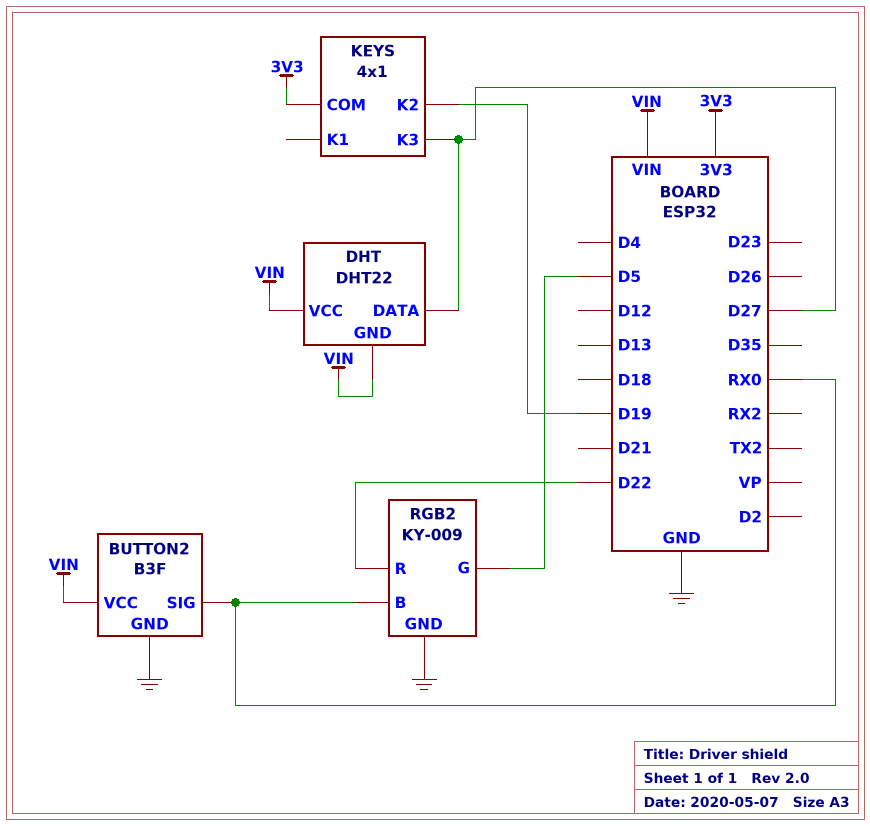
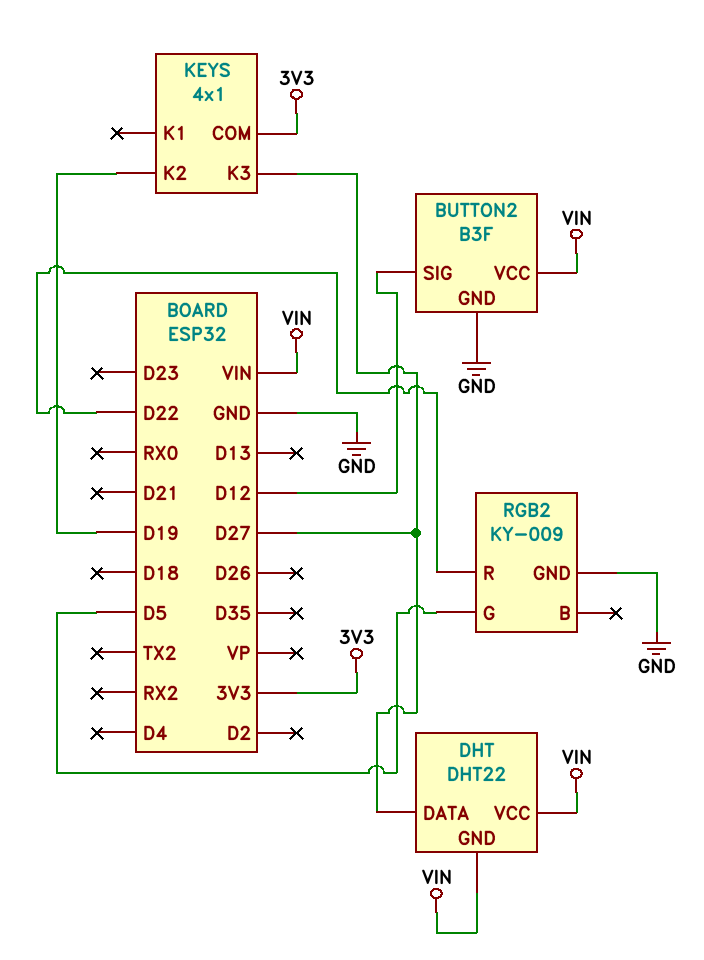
BUTTON2 pin SIG: RX0 -> D12
RGB2 pin B: RX0 -> none

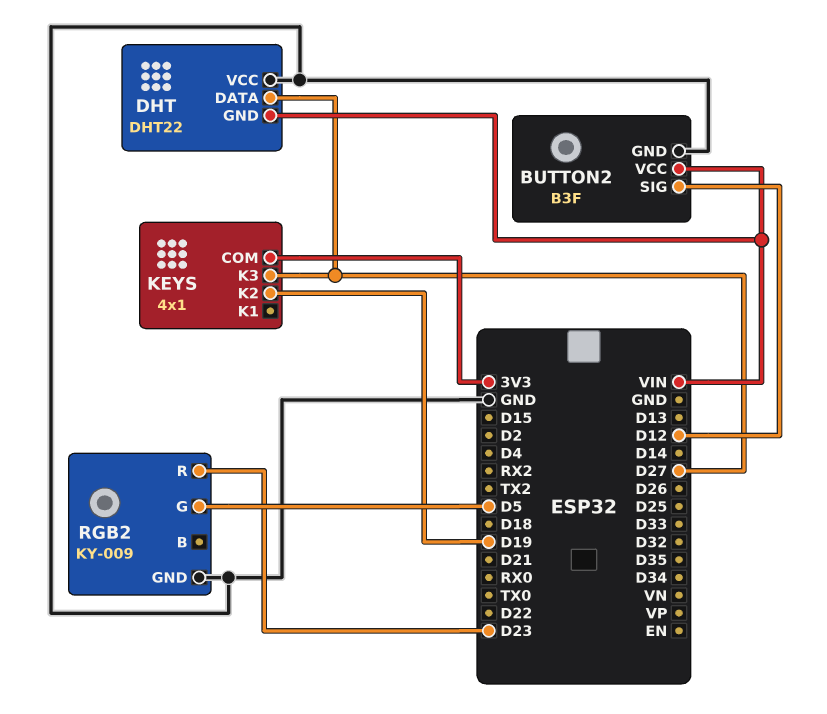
DHT pin VCC: VIN -> GND
RGB2 pin R: D22 -> D23

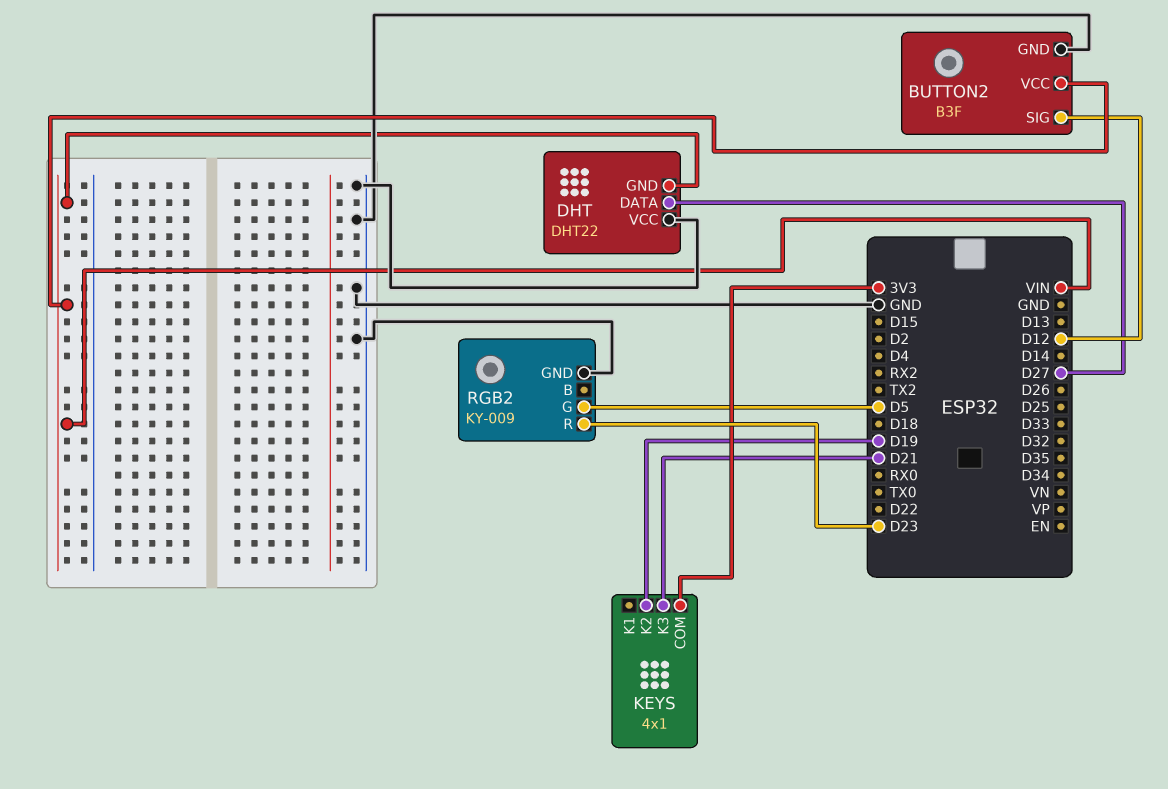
KEYS pin K3: D27 -> D21

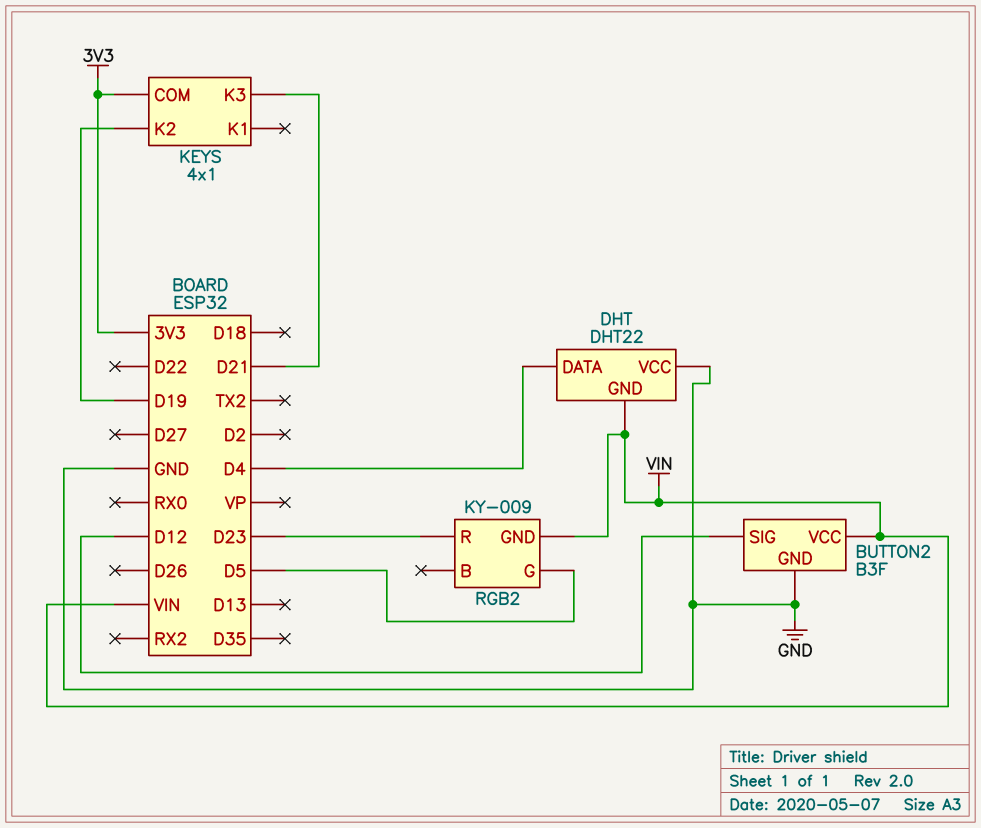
DHT pin DATA: D27 -> D4
RGB2 pin GND: GND -> VIN

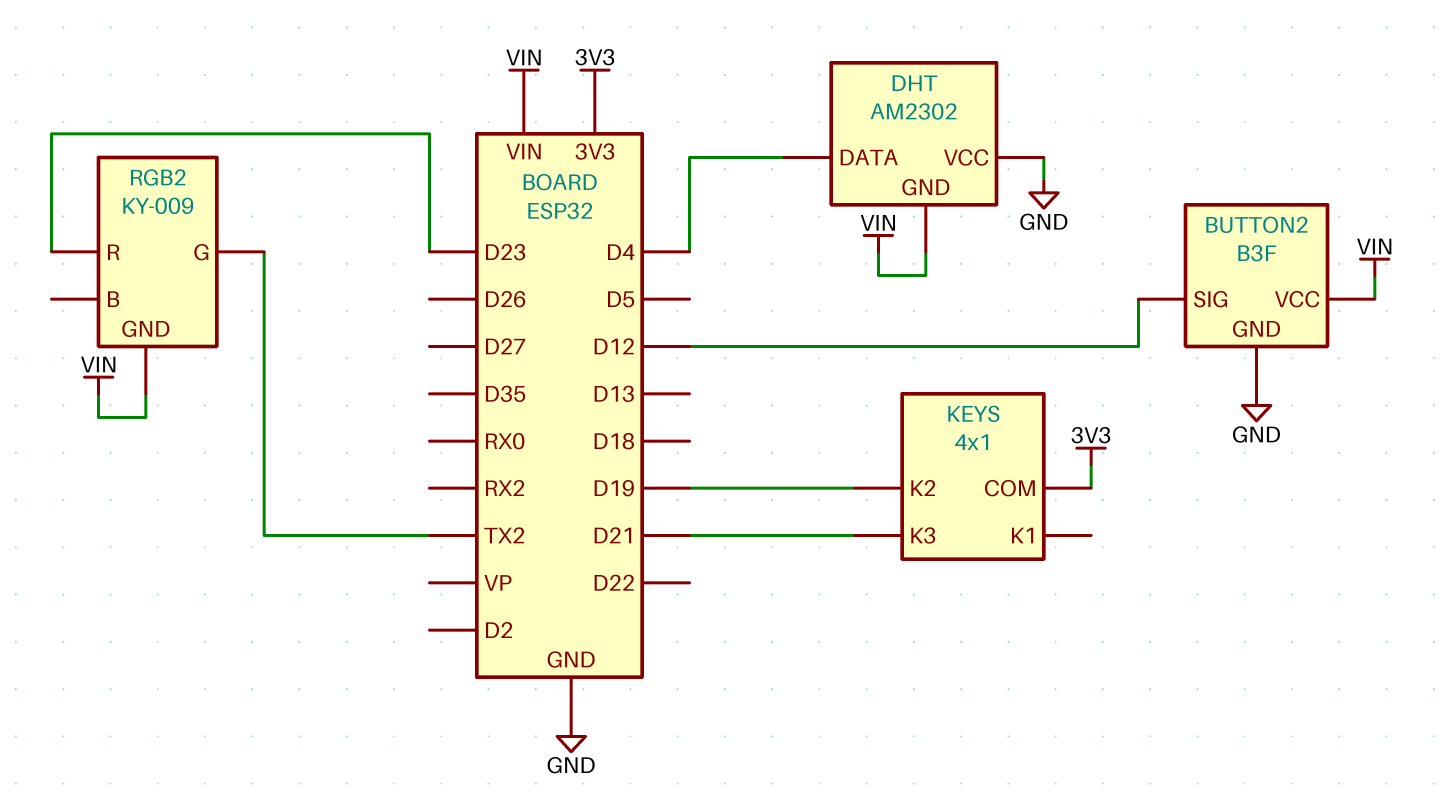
DHT: DHT22 -> AM2302
RGB2 pin G: D5 -> TX2

